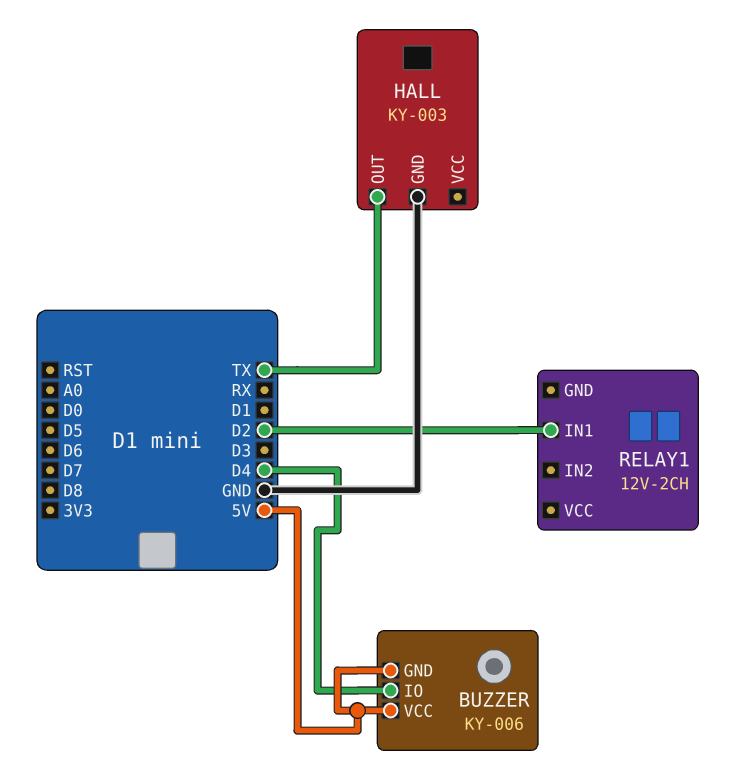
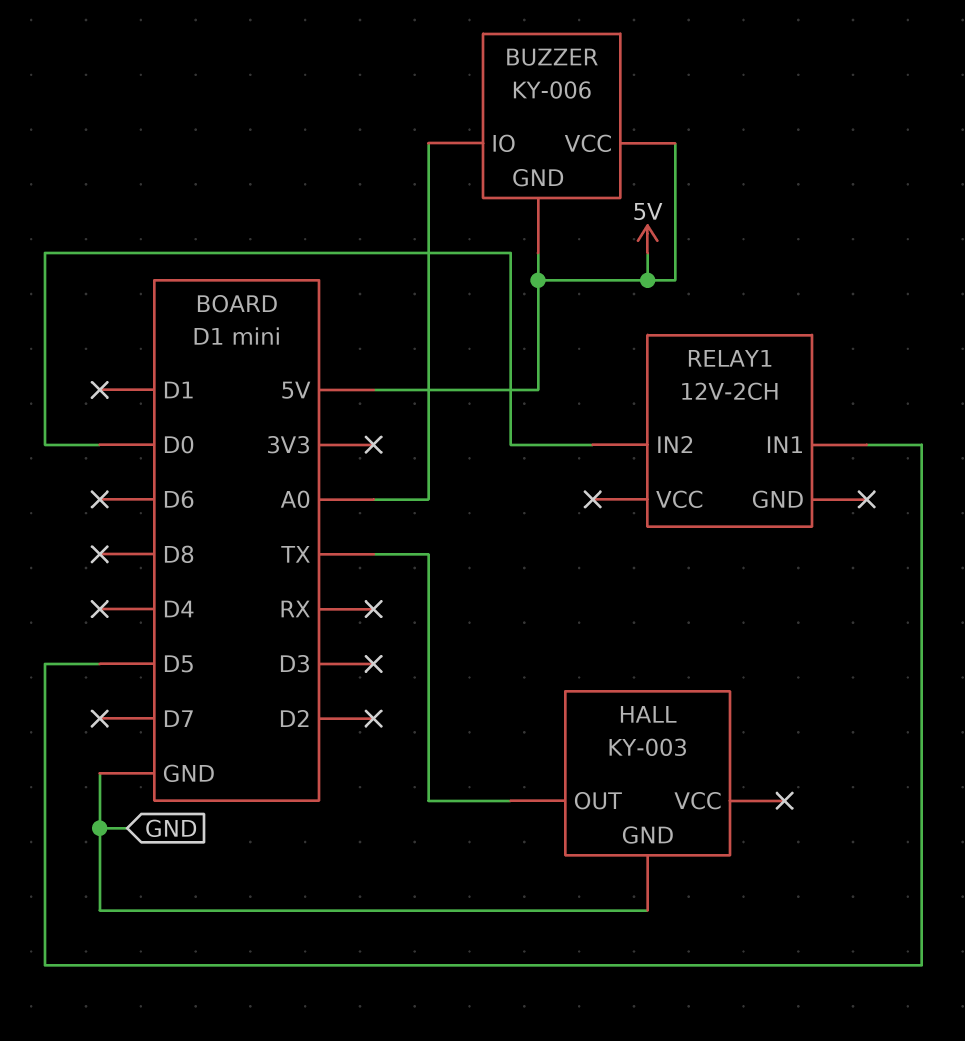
BUZZER pin IO: D4 -> A0
RELAY1 pin IN1: D2 -> D5
RELAY1 pin IN2: none -> D0

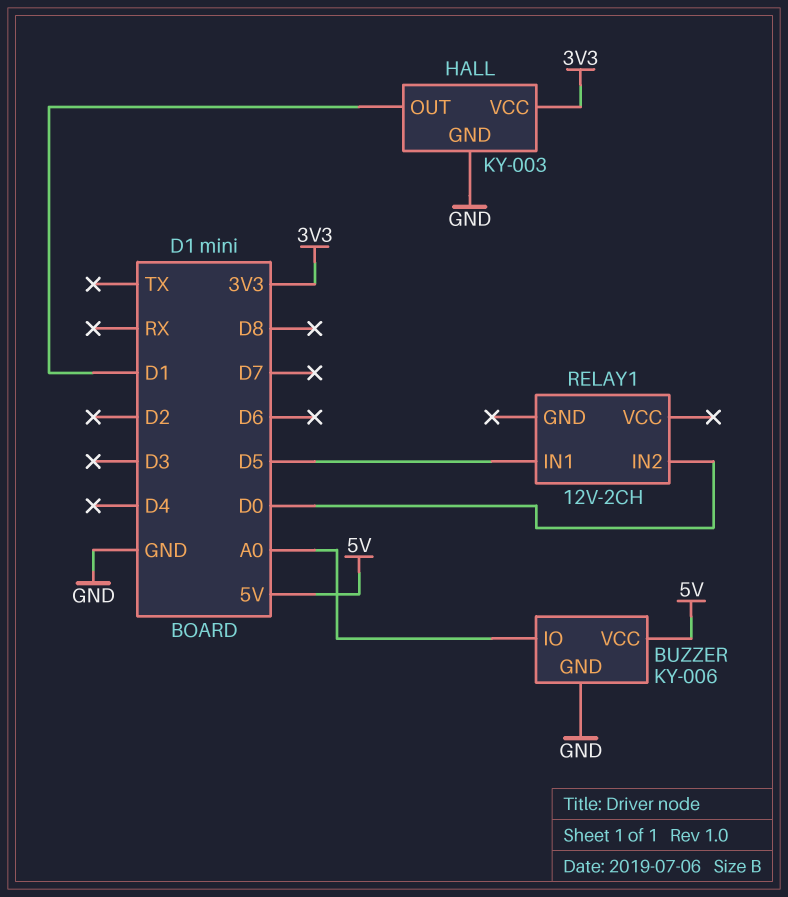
BUZZER pin GND: 5V -> GND
HALL pin OUT: TX -> D1
HALL pin VCC: none -> 3V3

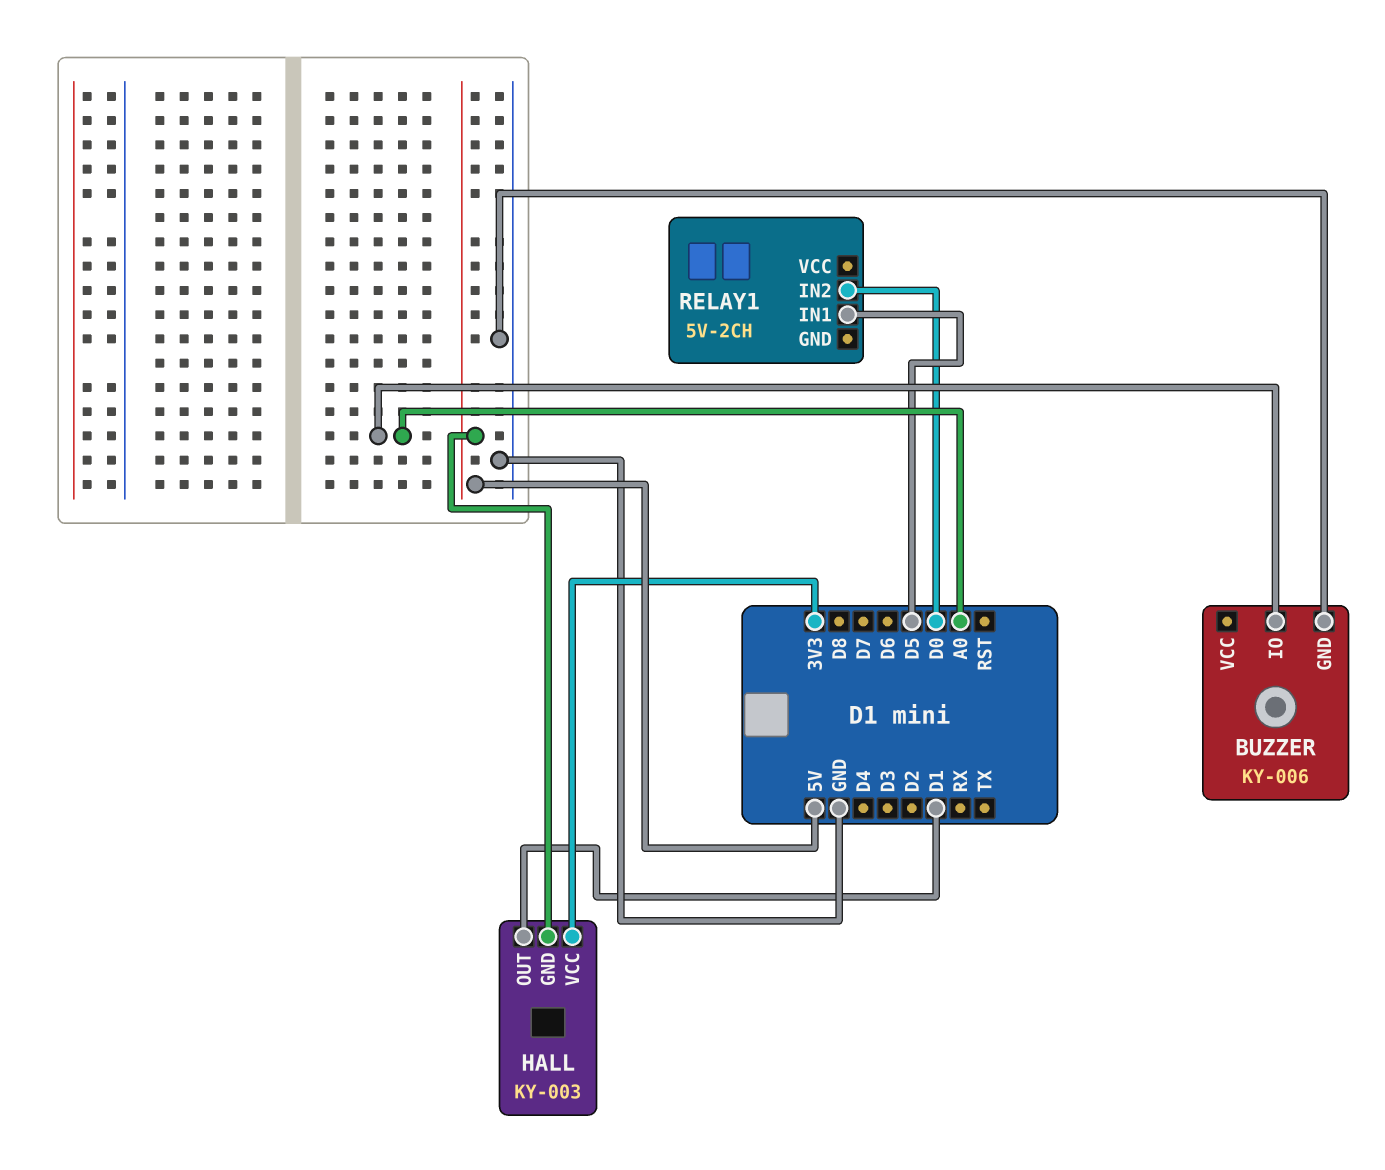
BUZZER pin VCC: 5V -> none
HALL pin GND: GND -> 5V
RELAY1: 12V-2CH -> 5V-2CH

